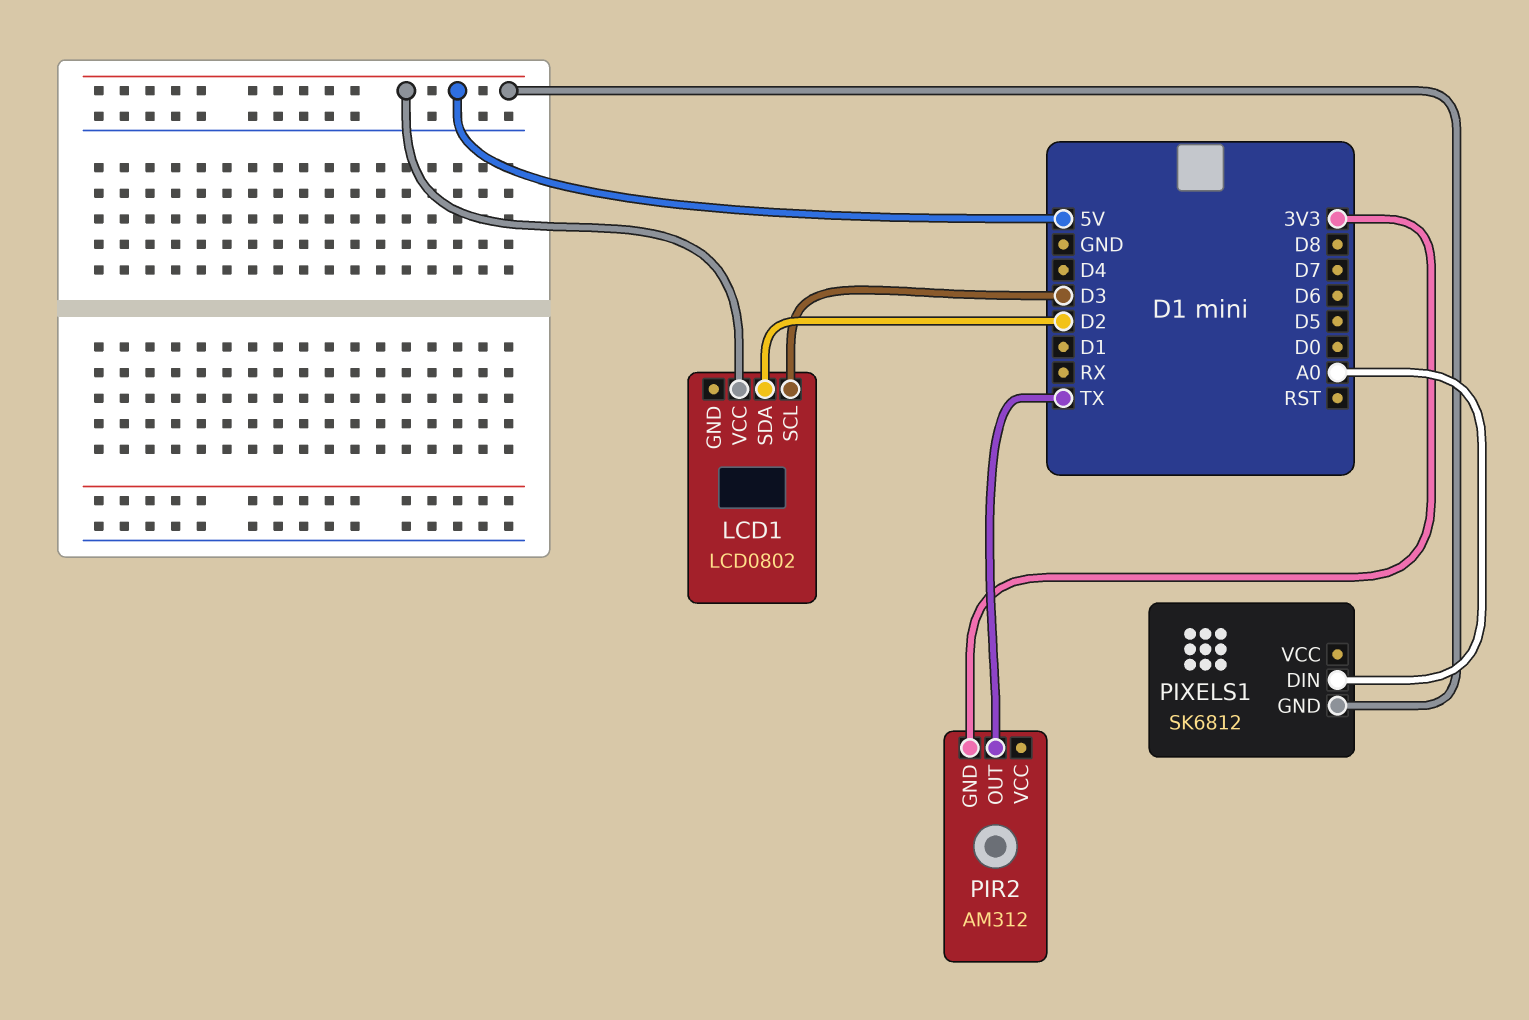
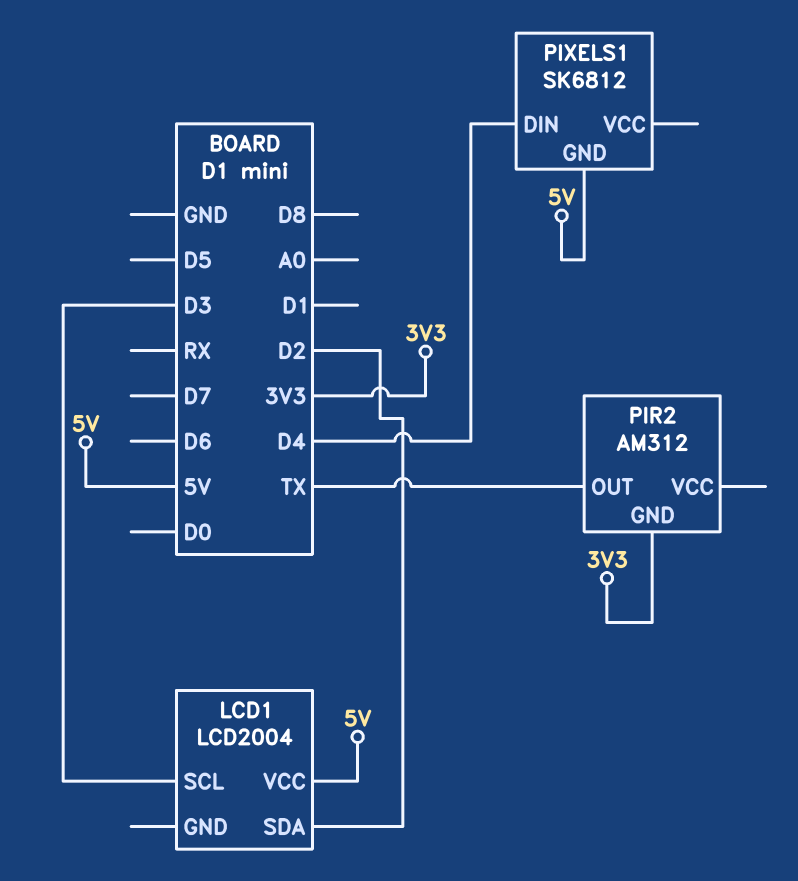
LCD1: LCD0802 -> LCD2004
PIXELS1 pin DIN: A0 -> D4

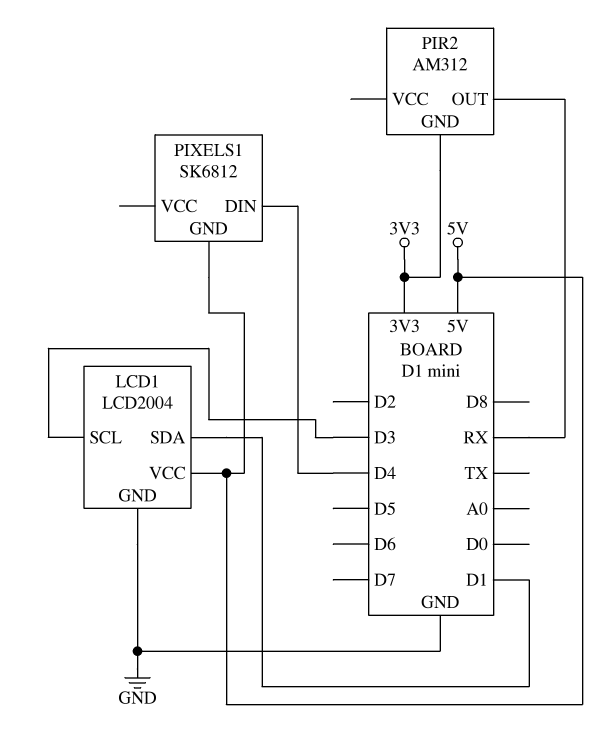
LCD1 pin GND: none -> GND
LCD1 pin SDA: D2 -> D1
PIR2 pin OUT: TX -> RX

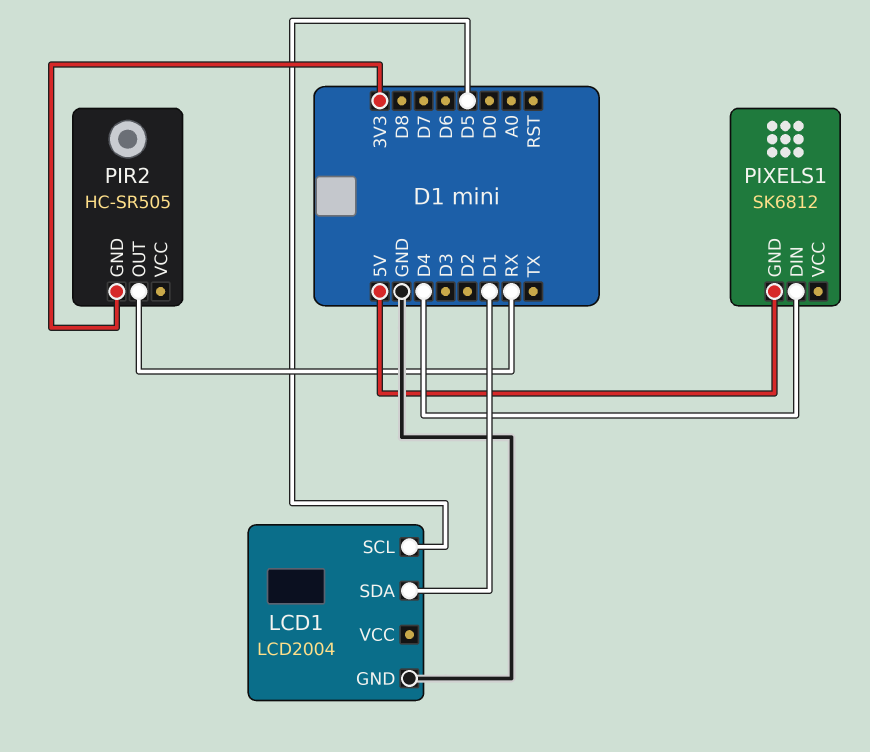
LCD1 pin SCL: D3 -> D5
LCD1 pin VCC: 5V -> none
PIR2: AM312 -> HC-SR505

